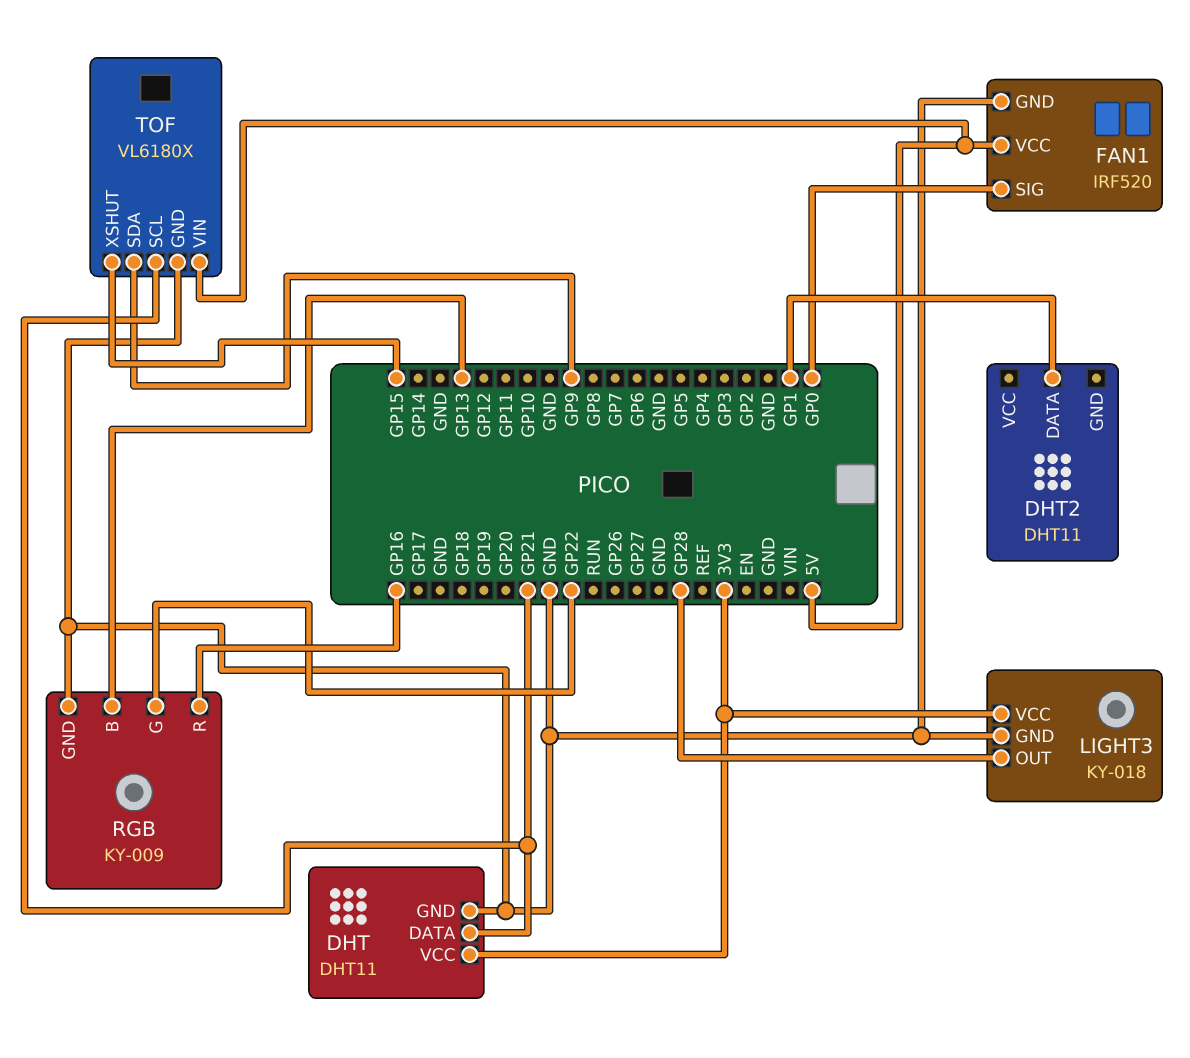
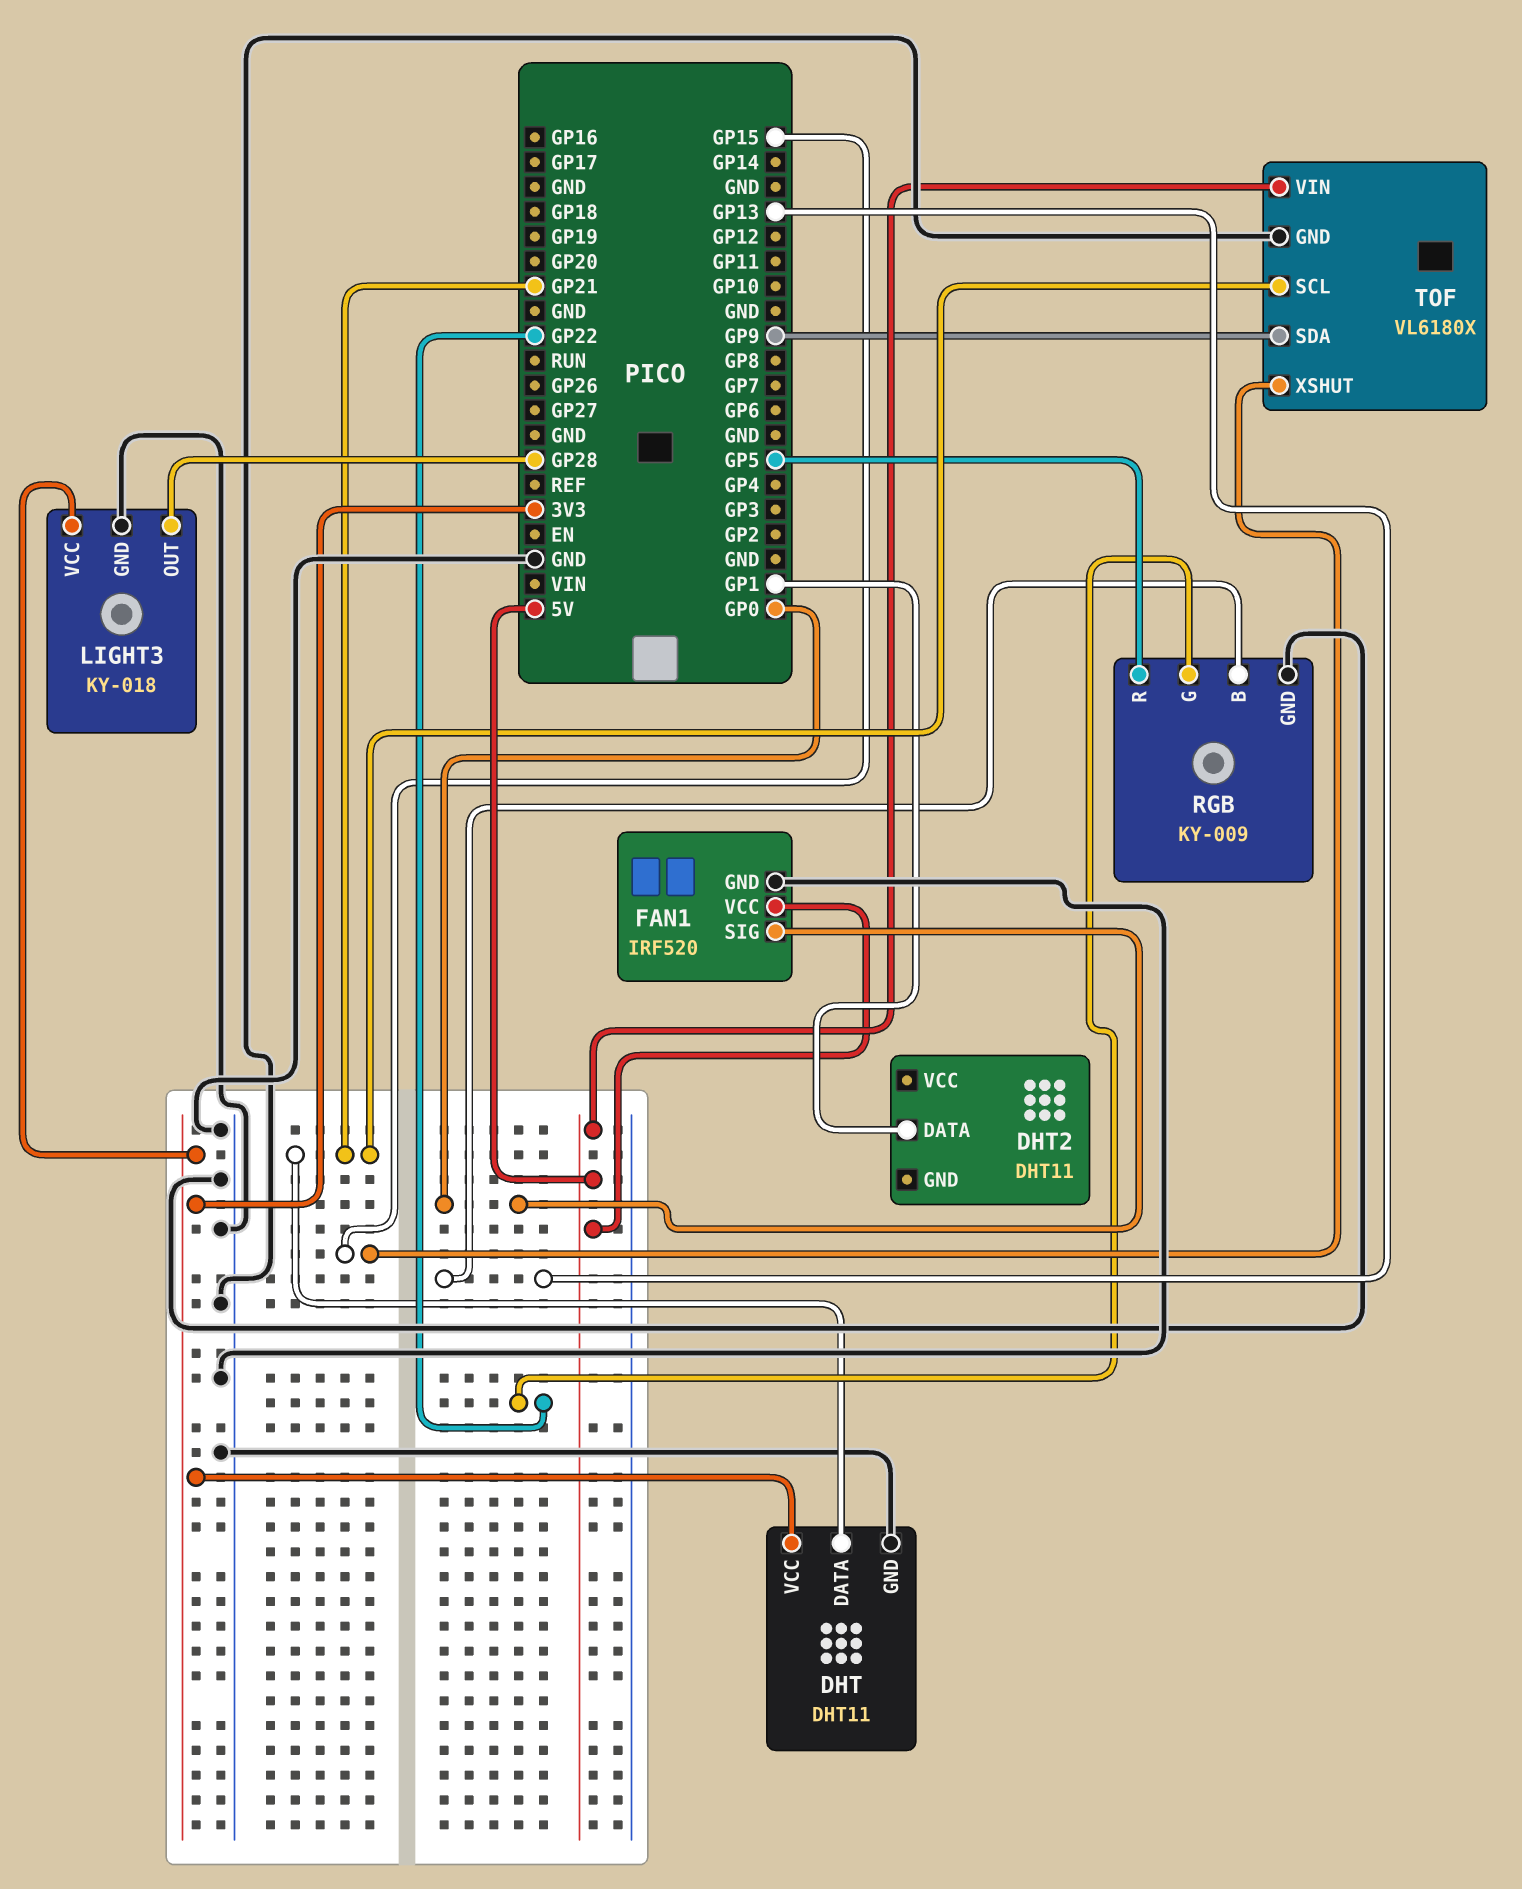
RGB pin R: GP16 -> GP5

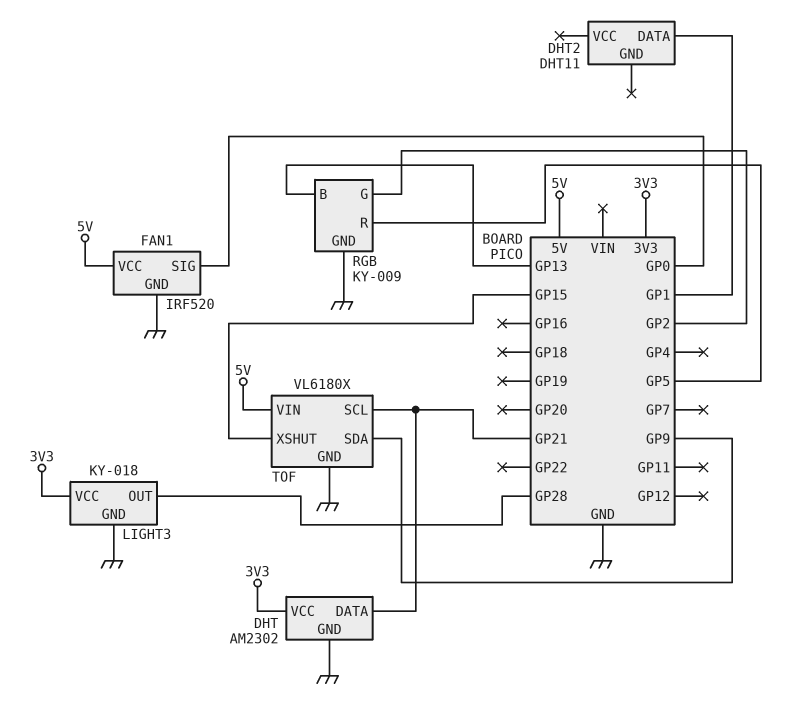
DHT: DHT11 -> AM2302
RGB pin G: GP22 -> GP2

